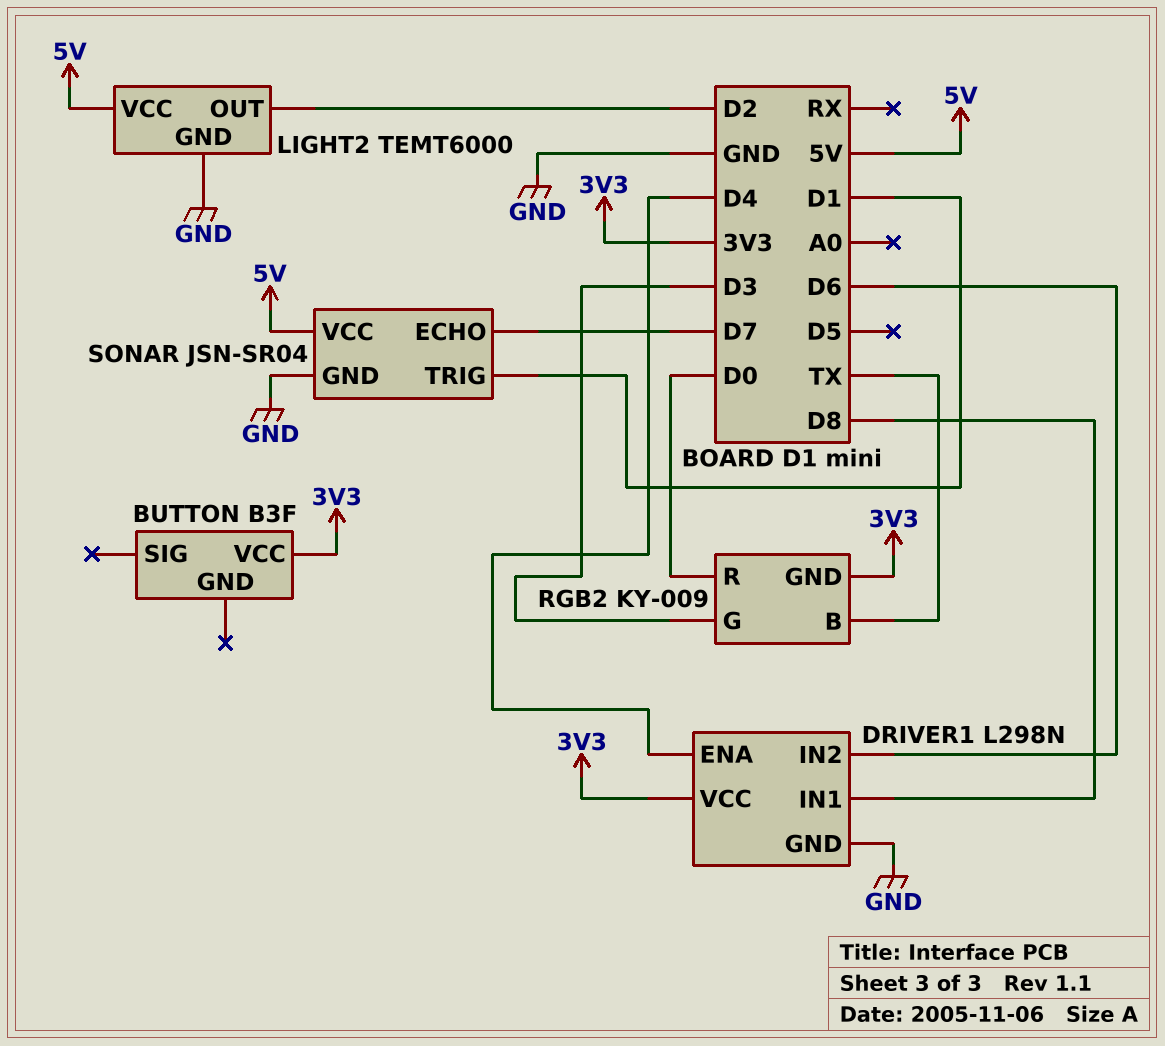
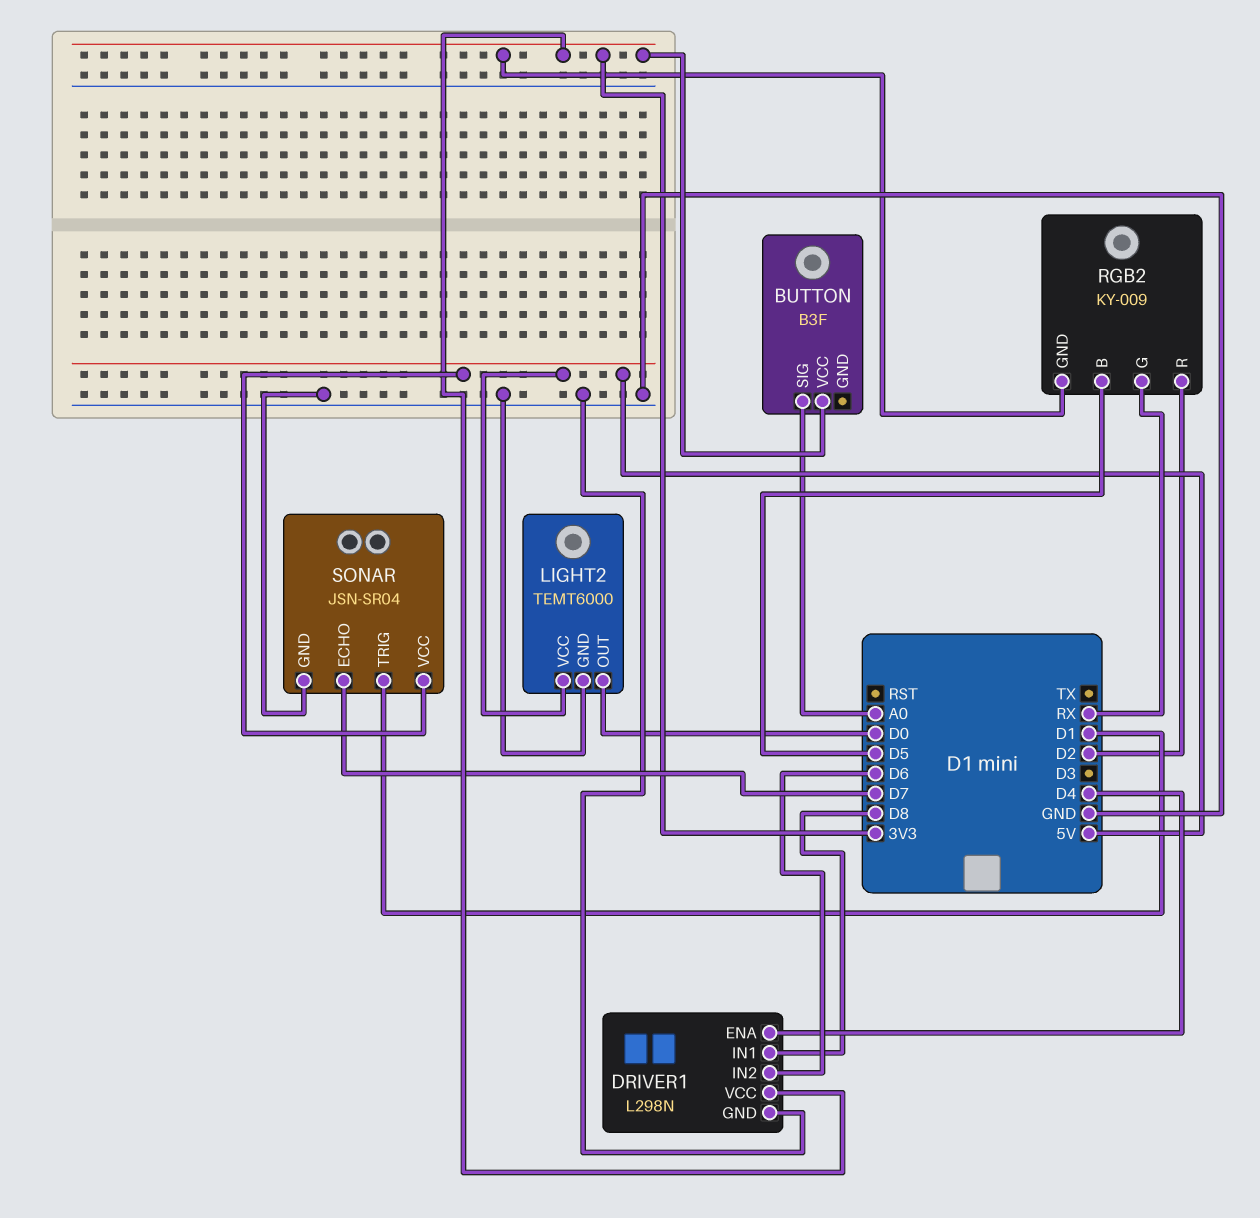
BUTTON pin SIG: none -> A0
LIGHT2 pin OUT: D2 -> D0
RGB2 pin B: TX -> D5
RGB2 pin G: D3 -> RX
RGB2 pin R: D0 -> D2

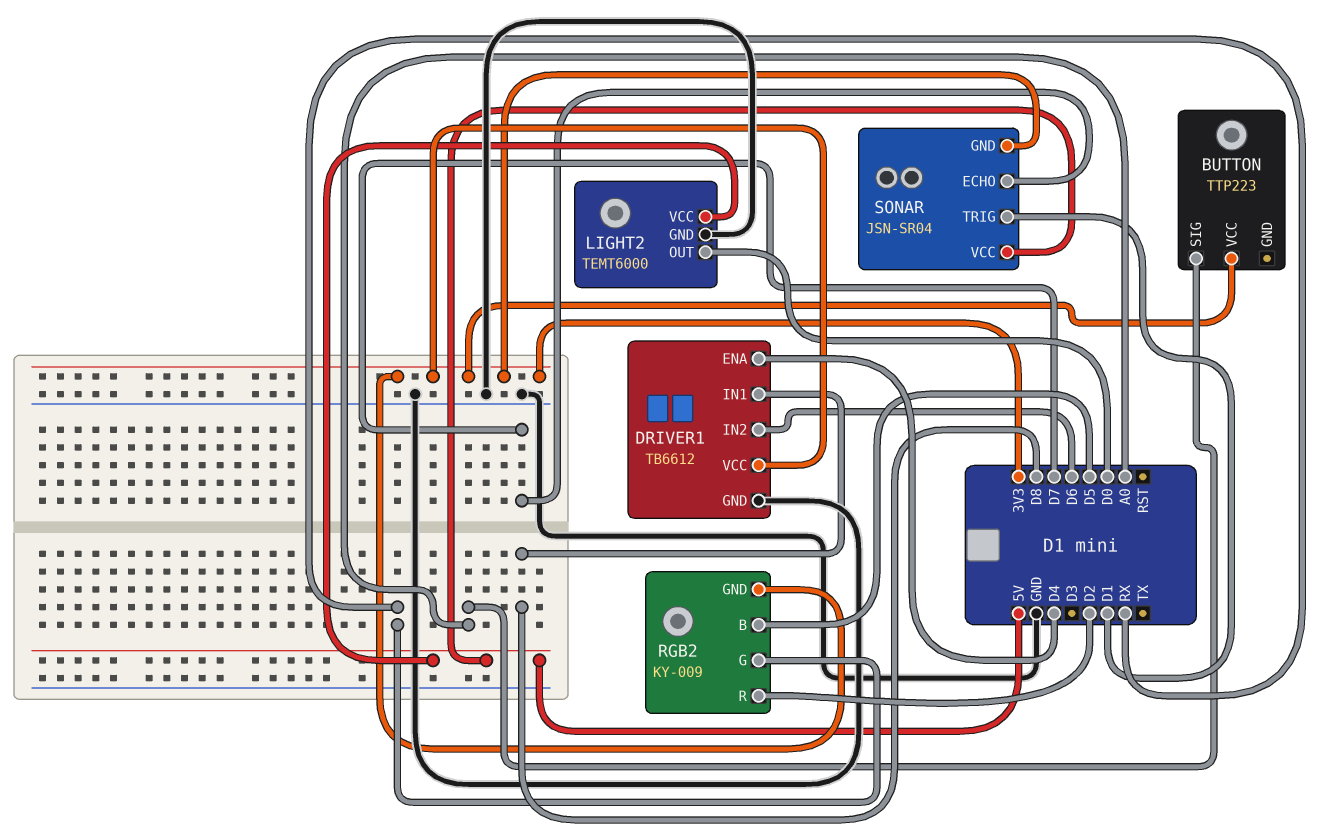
BUTTON: B3F -> TTP223
DRIVER1: L298N -> TB6612
SONAR pin GND: GND -> 3V3

